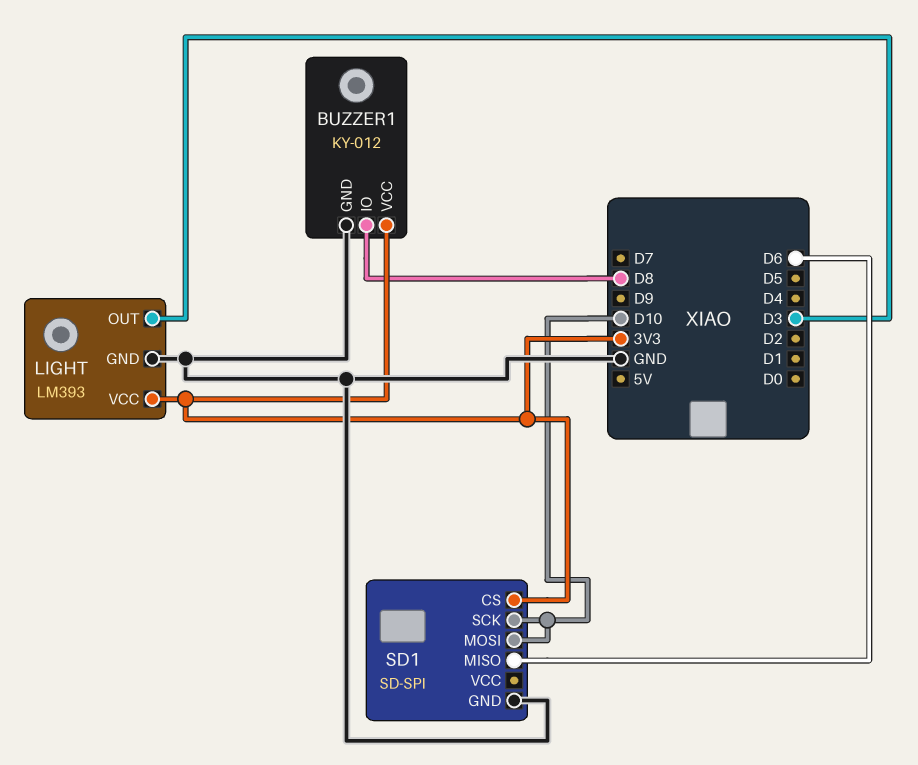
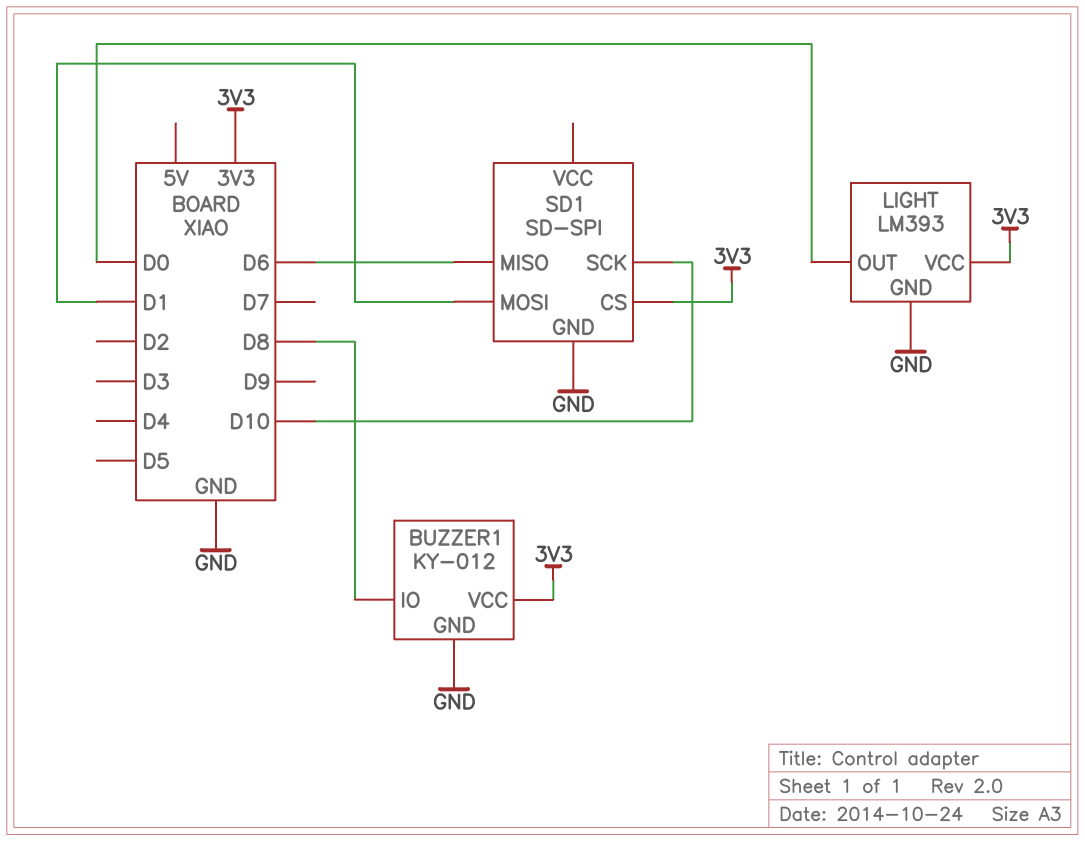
LIGHT pin OUT: D3 -> D0
SD1 pin MOSI: D10 -> D1

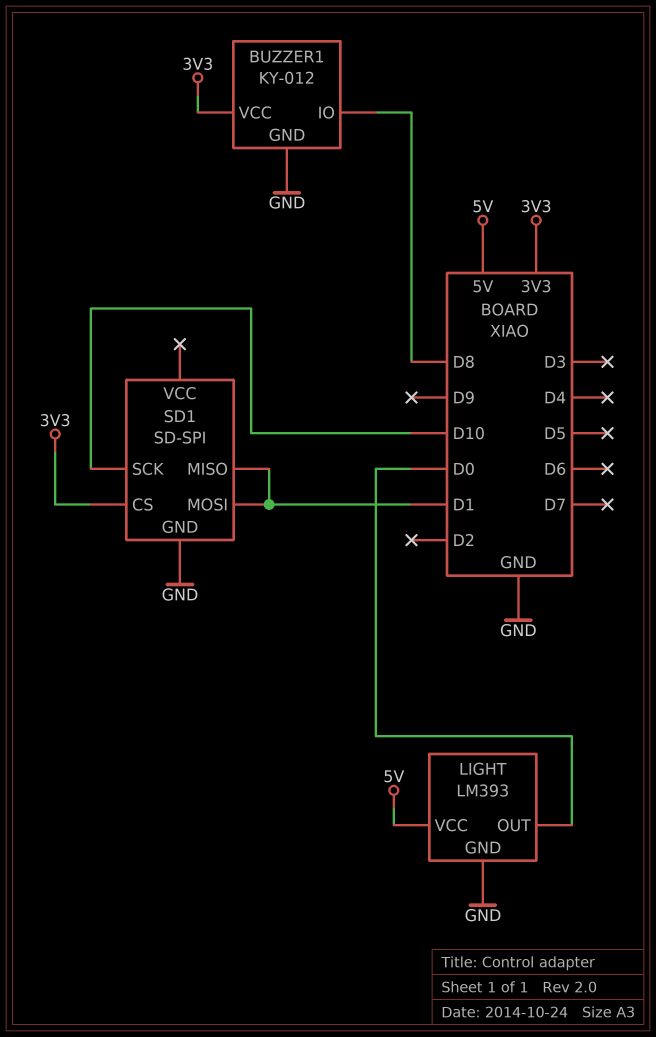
LIGHT pin VCC: 3V3 -> 5V
SD1 pin MISO: D6 -> D1

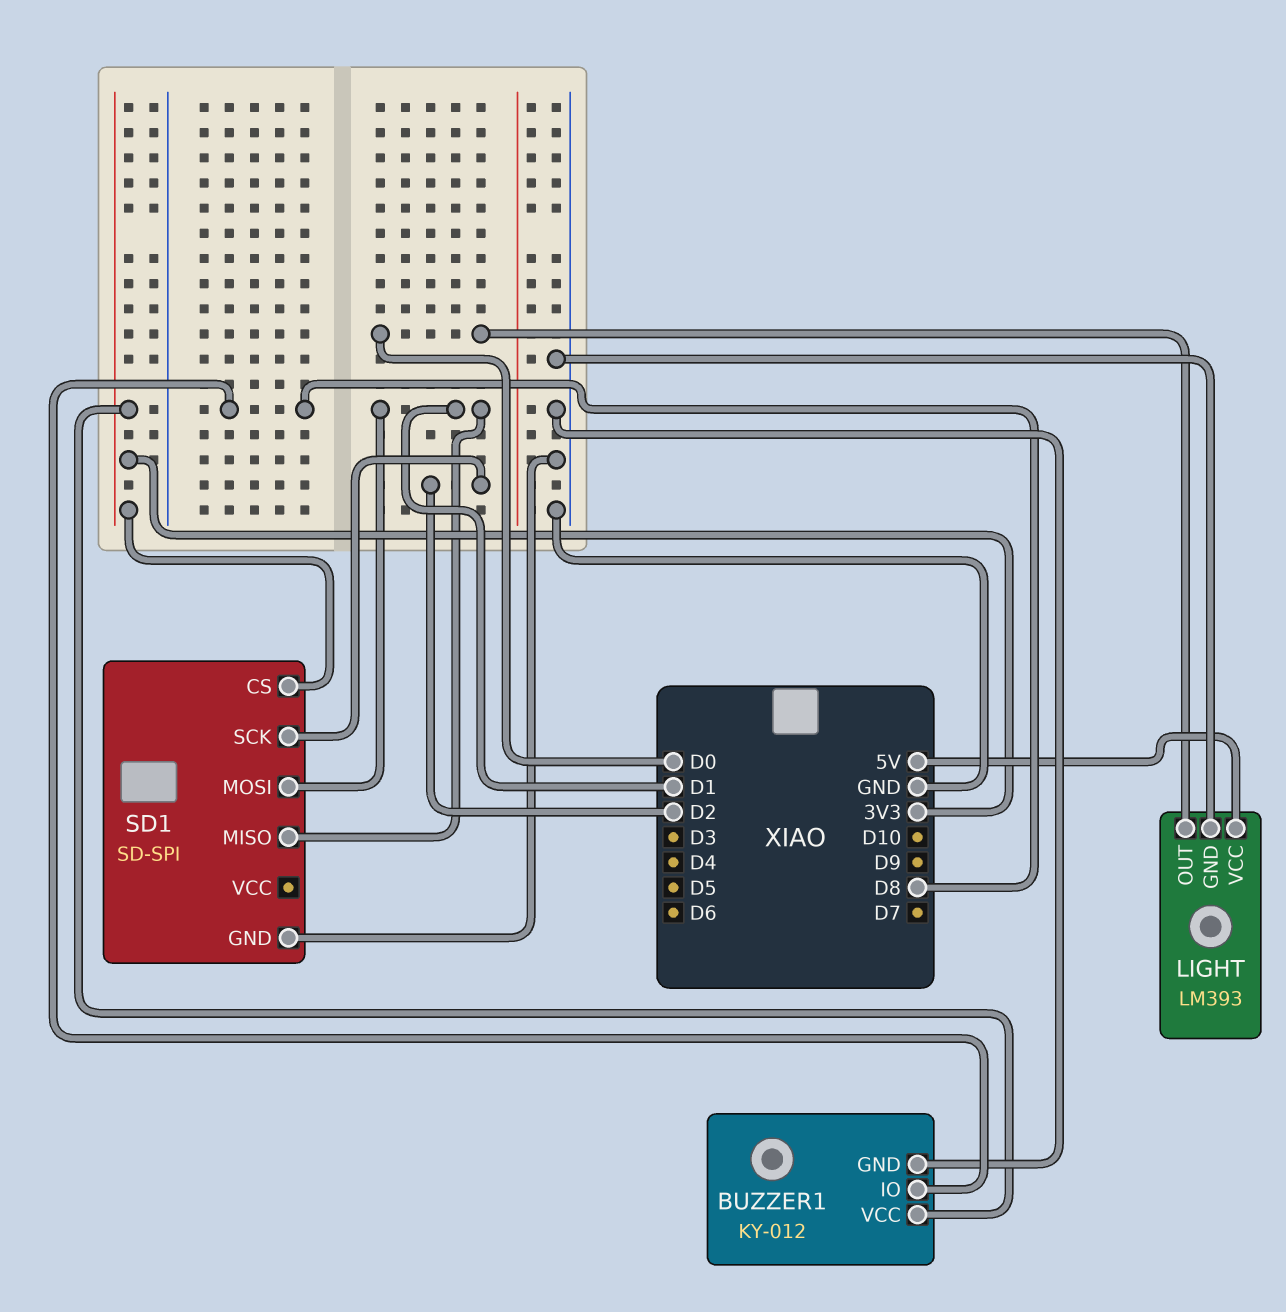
SD1 pin SCK: D10 -> D2

